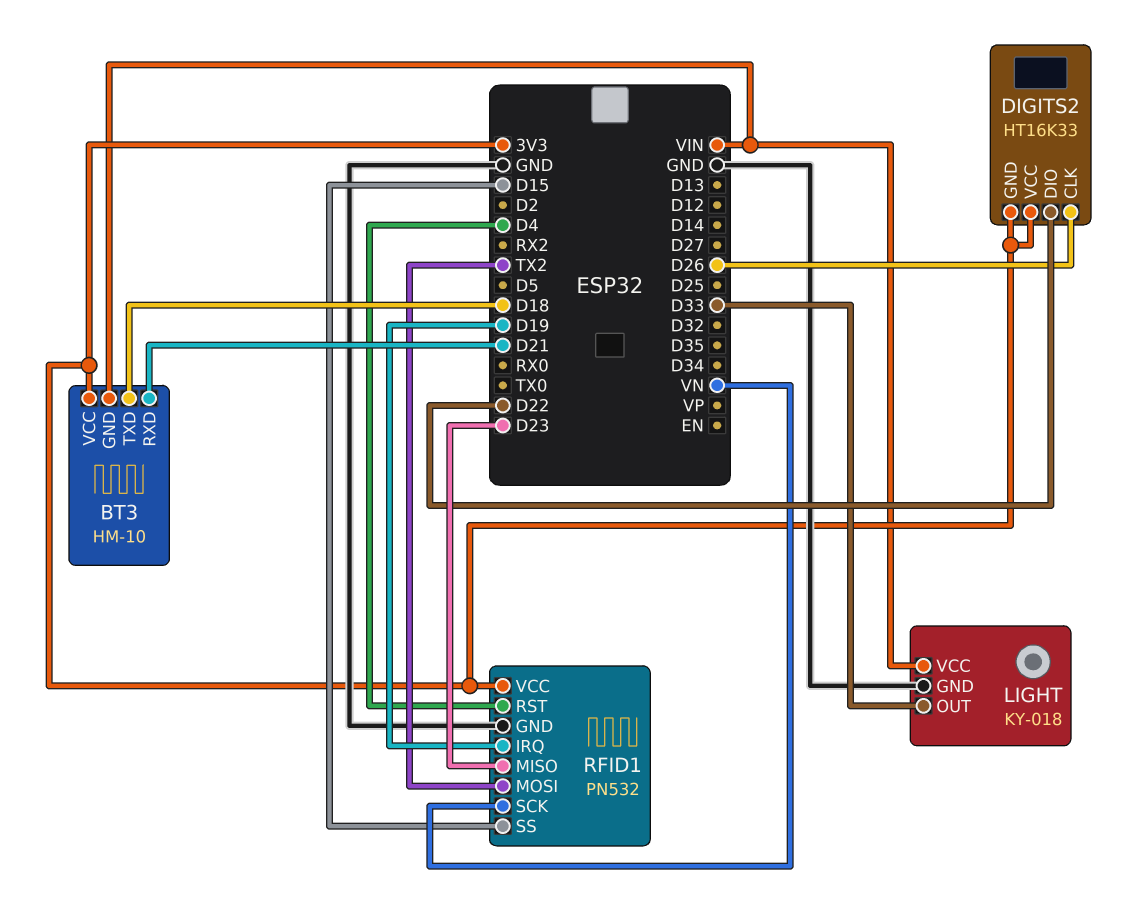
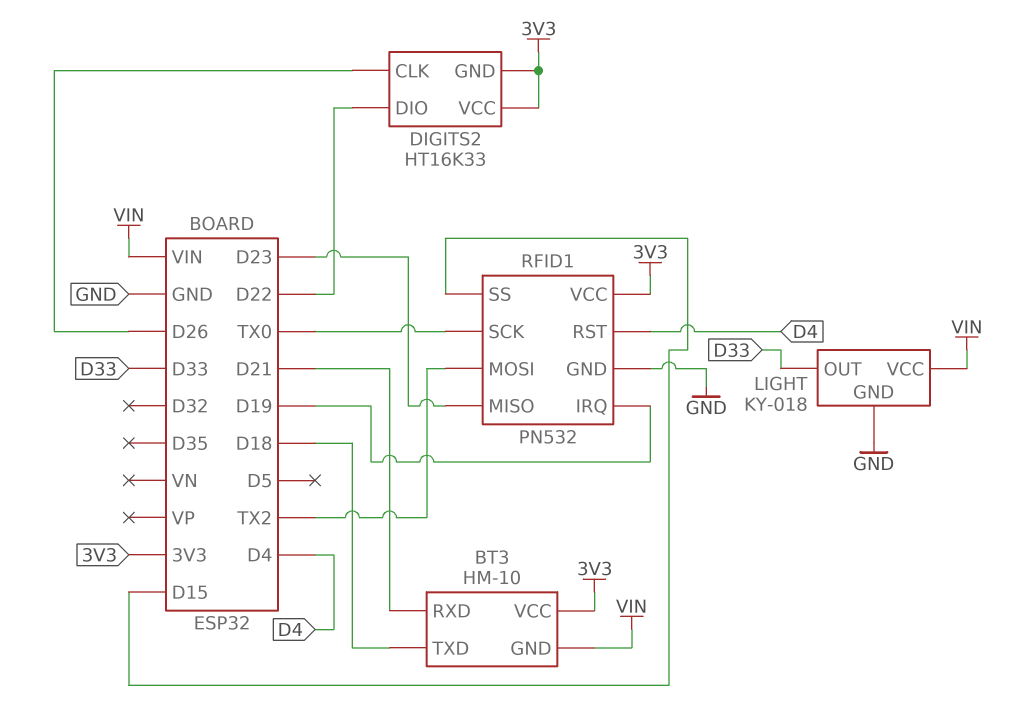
RFID1 pin SCK: VN -> TX0

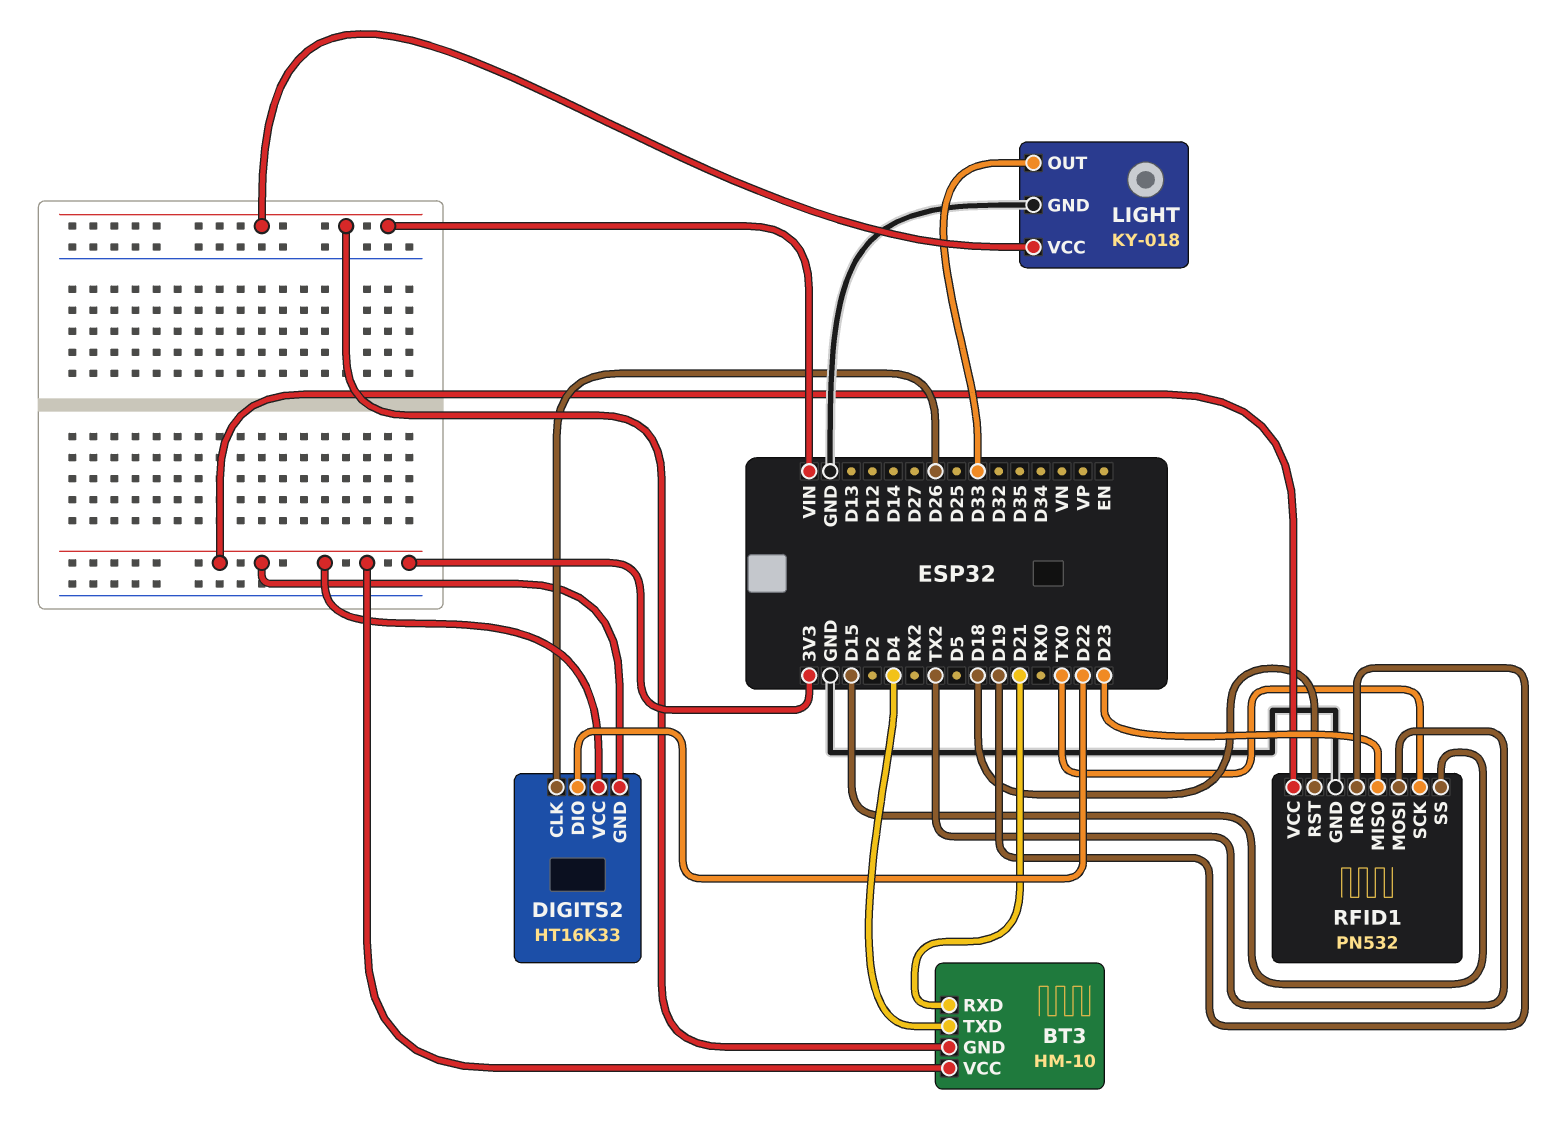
BT3 pin TXD: D18 -> D4
RFID1 pin RST: D4 -> D18

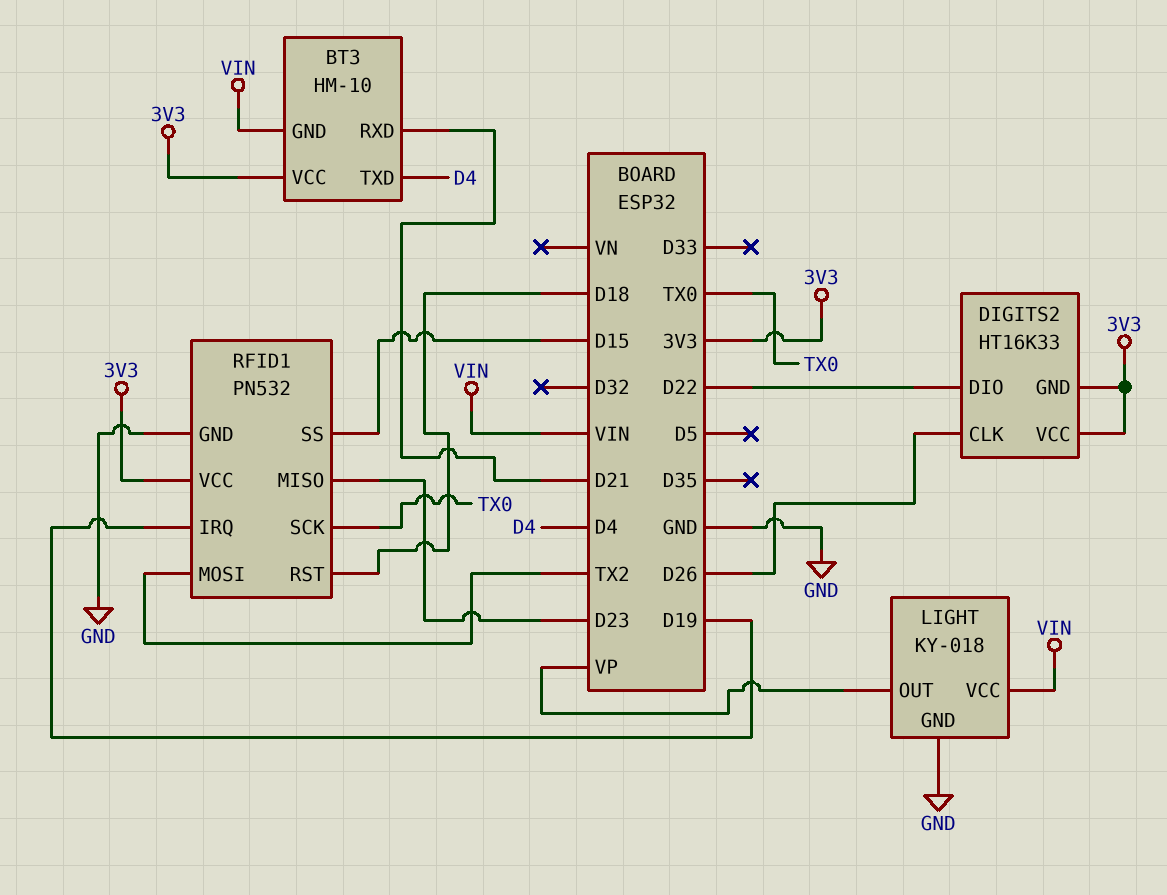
LIGHT pin OUT: D33 -> VP

